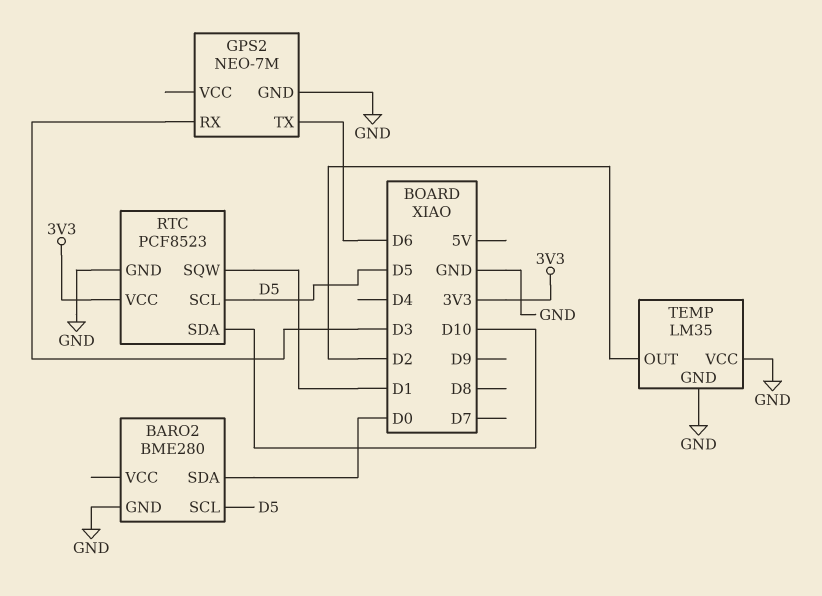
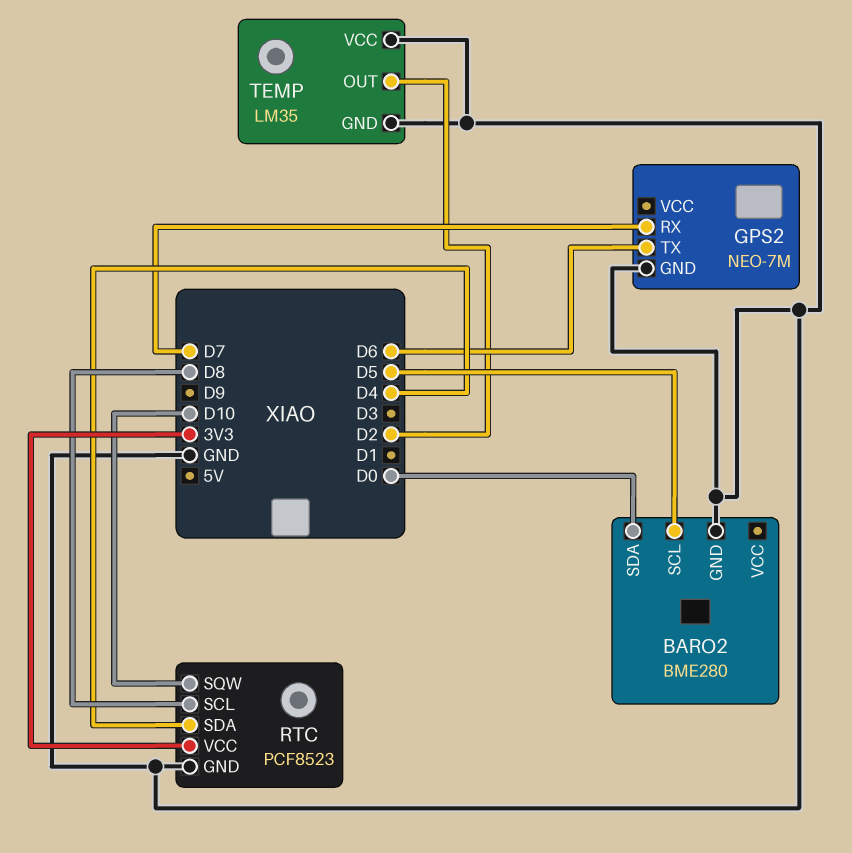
GPS2 pin RX: D3 -> D7
RTC pin SCL: D5 -> D8
RTC pin SDA: D10 -> D4
RTC pin SQW: D1 -> D10

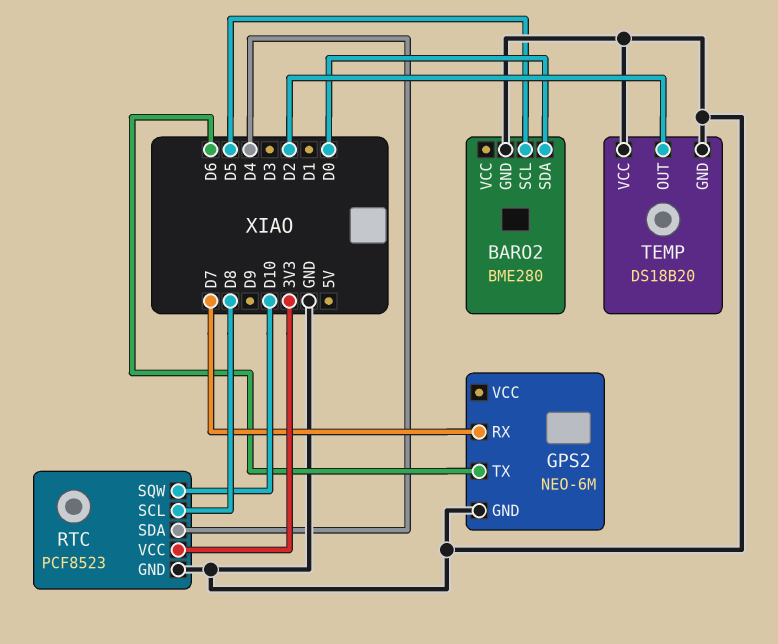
GPS2: NEO-7M -> NEO-6M
TEMP: LM35 -> DS18B20

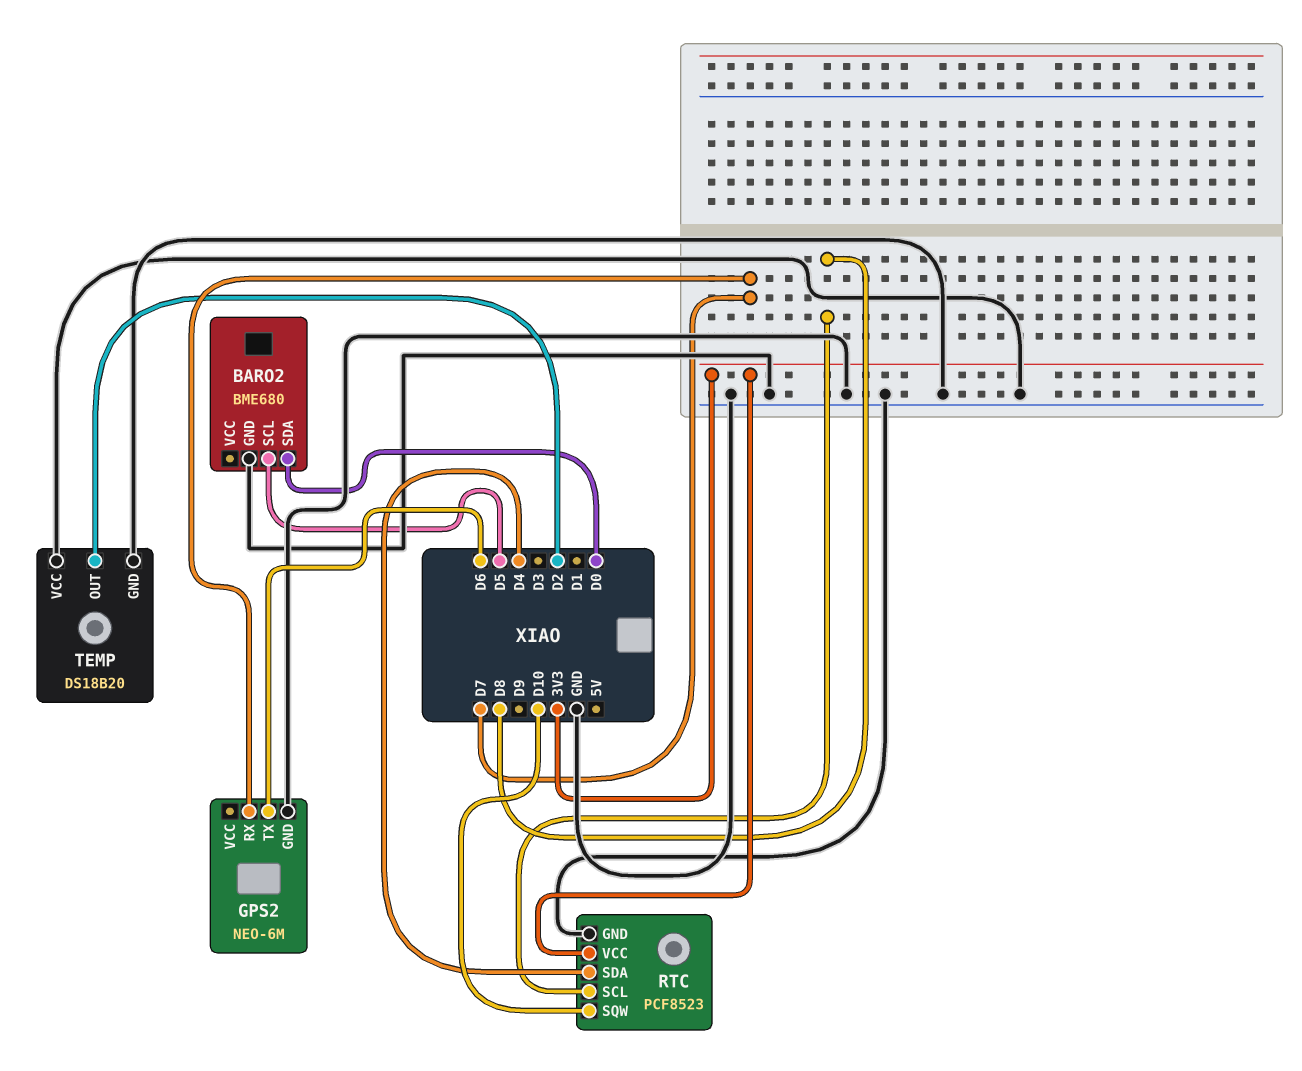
BARO2: BME280 -> BME680

